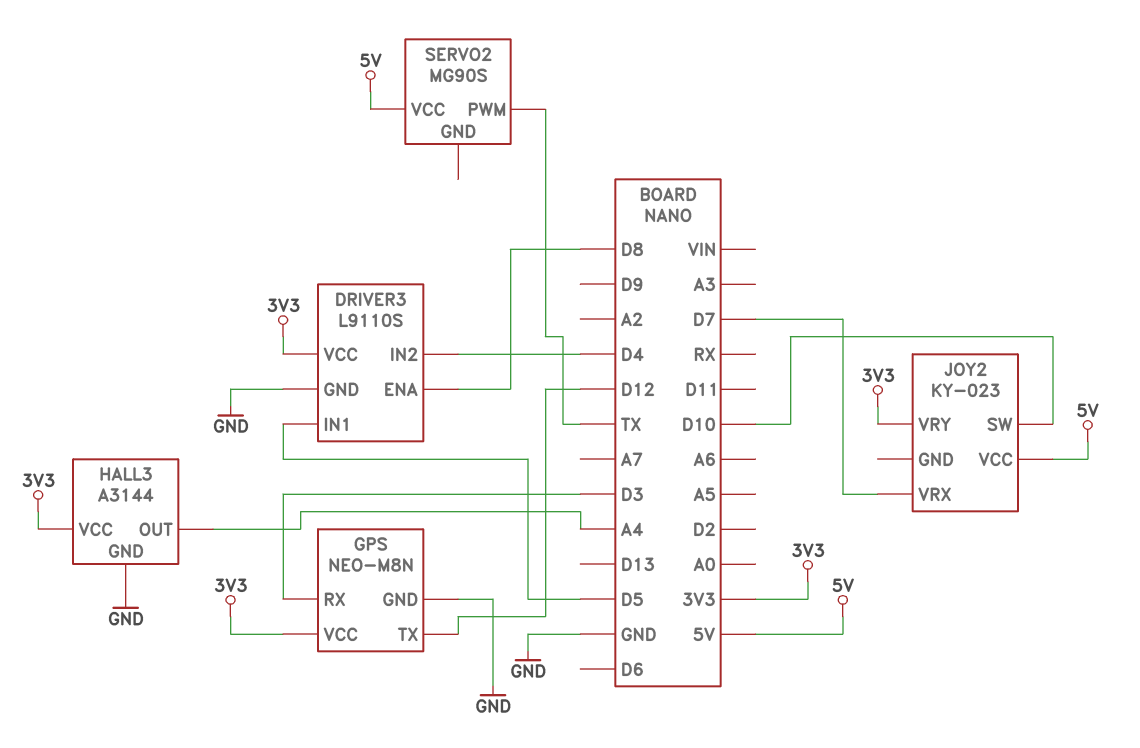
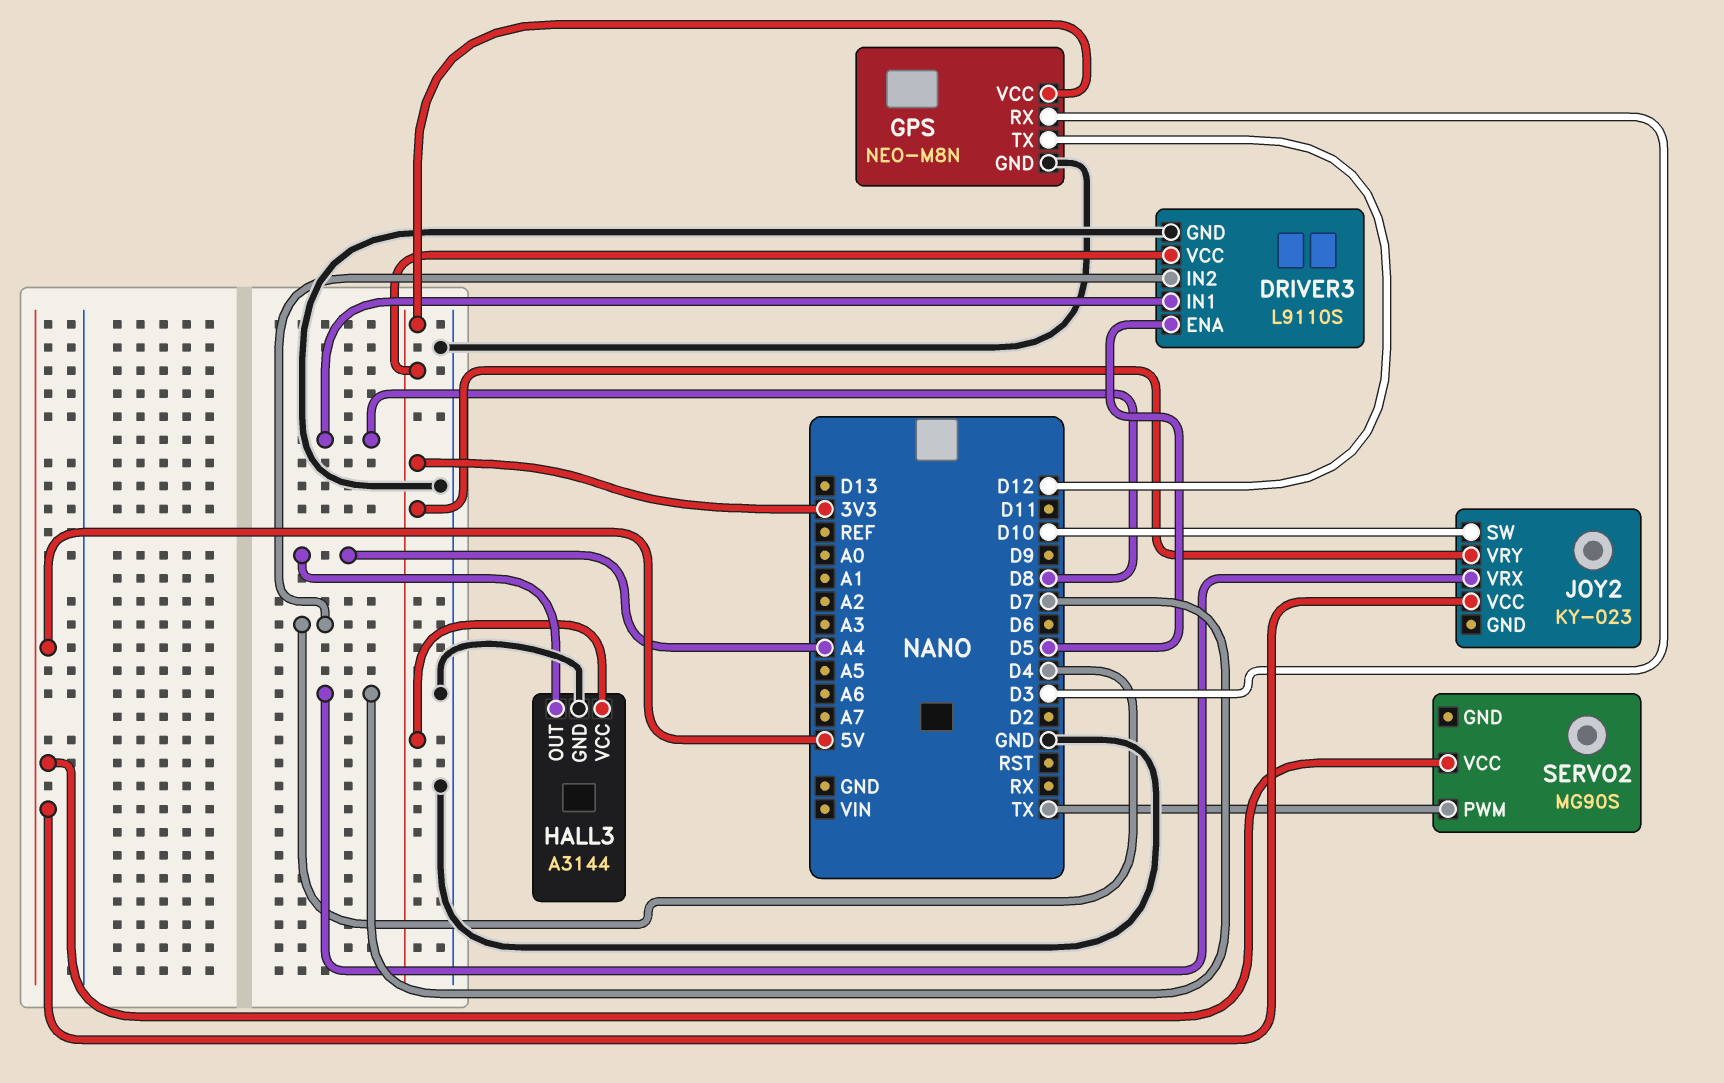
DRIVER3 pin ENA: D8 -> D5
DRIVER3 pin IN1: D5 -> D8

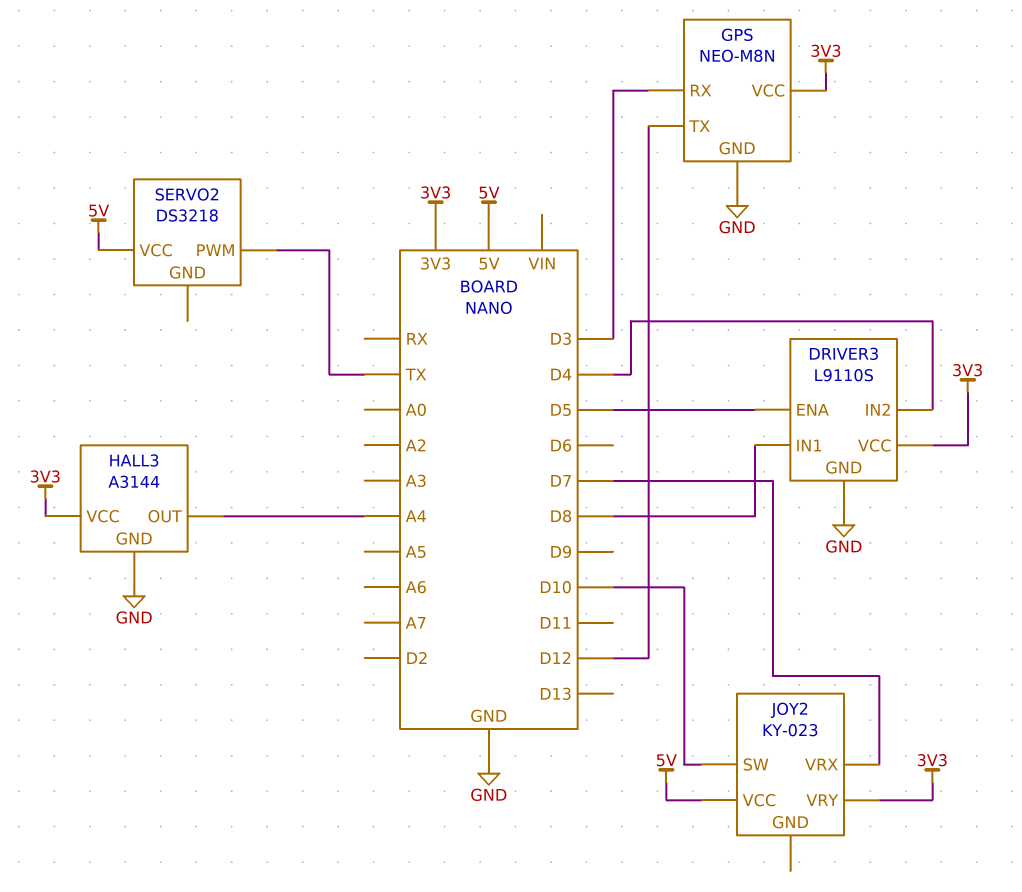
SERVO2: MG90S -> DS3218

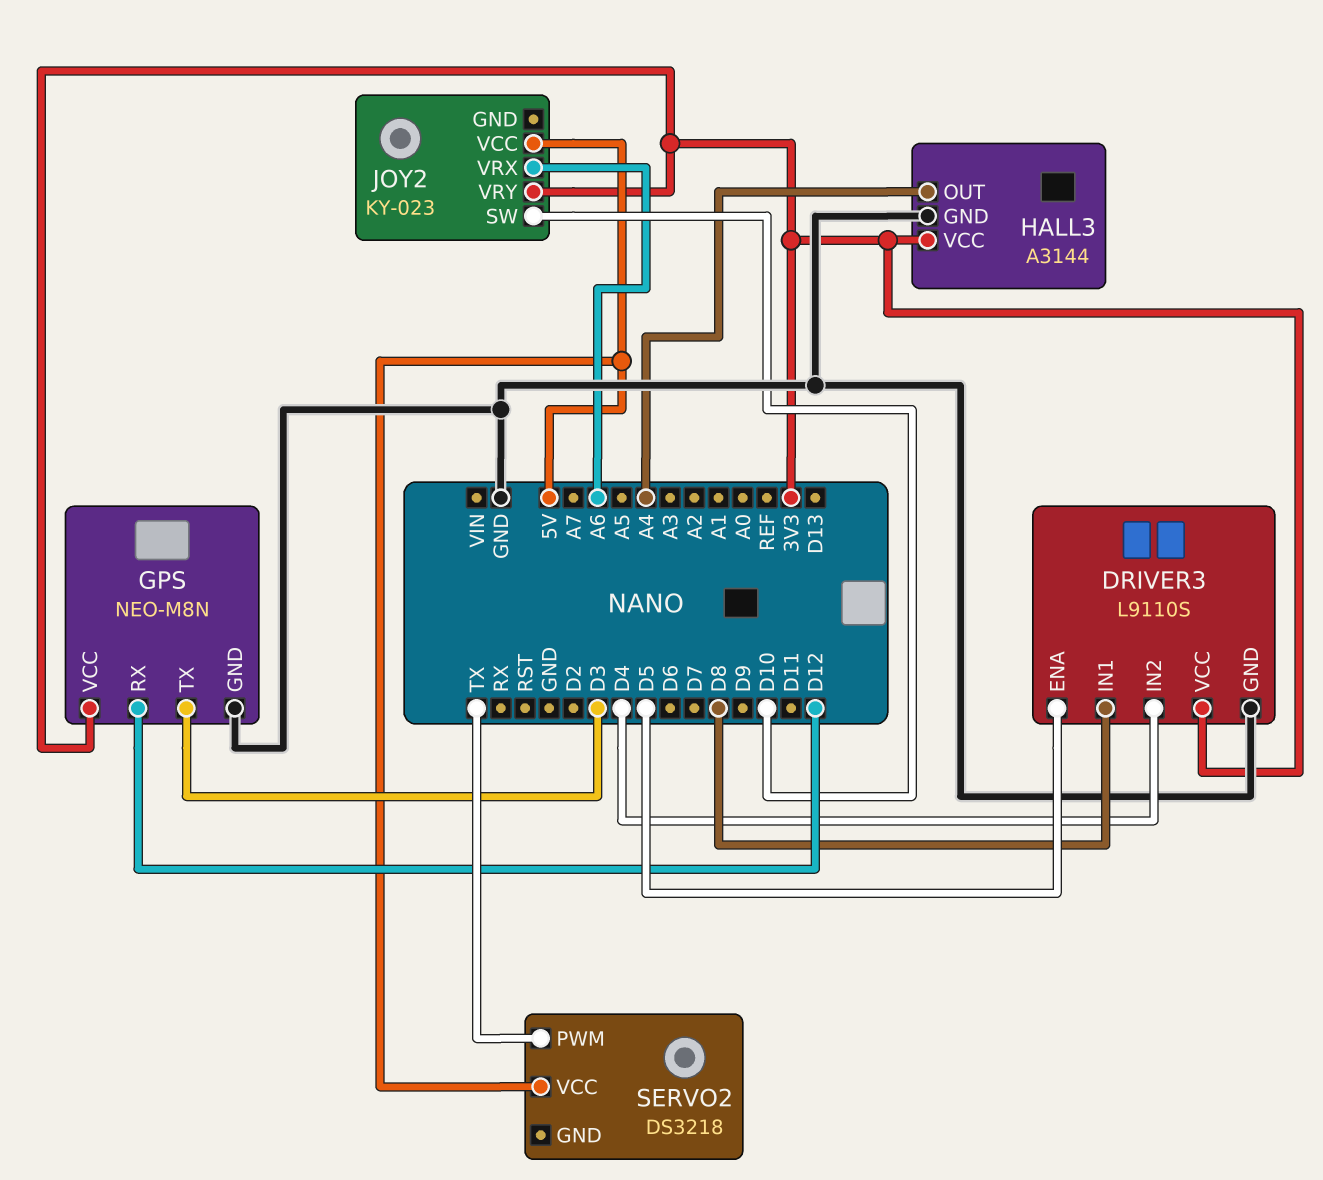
GPS pin RX: D3 -> D12
GPS pin TX: D12 -> D3
JOY2 pin VRX: D7 -> A6

